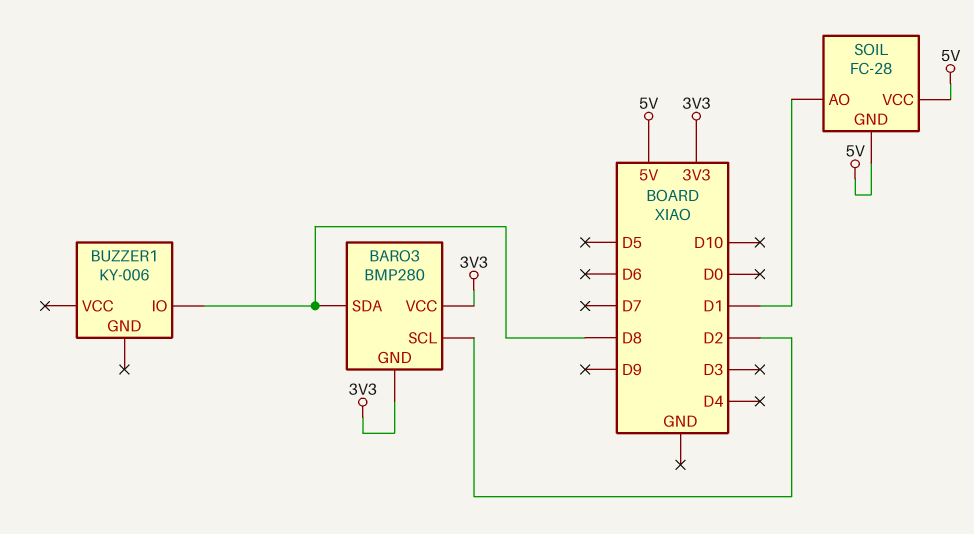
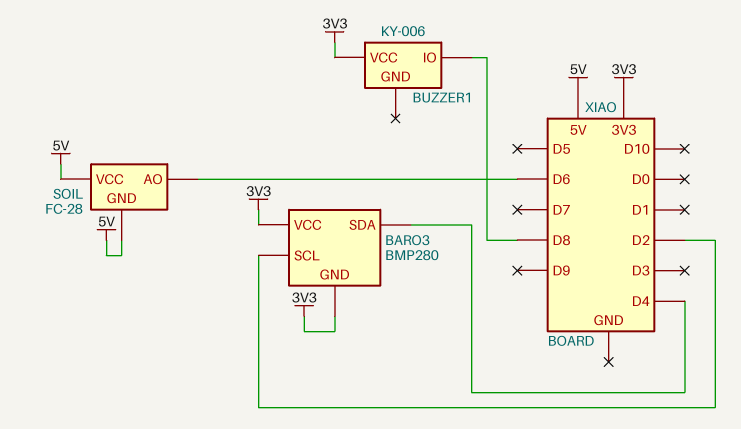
BARO3 pin SDA: D8 -> D4
BUZZER1 pin VCC: none -> 3V3
SOIL pin AO: D1 -> D6

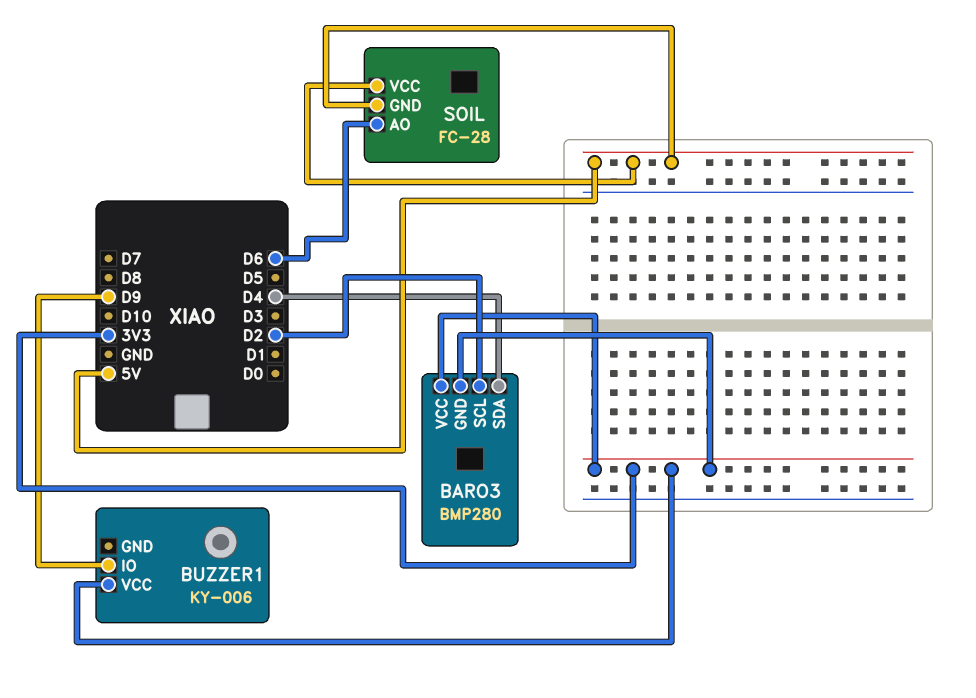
BUZZER1 pin IO: D8 -> D9

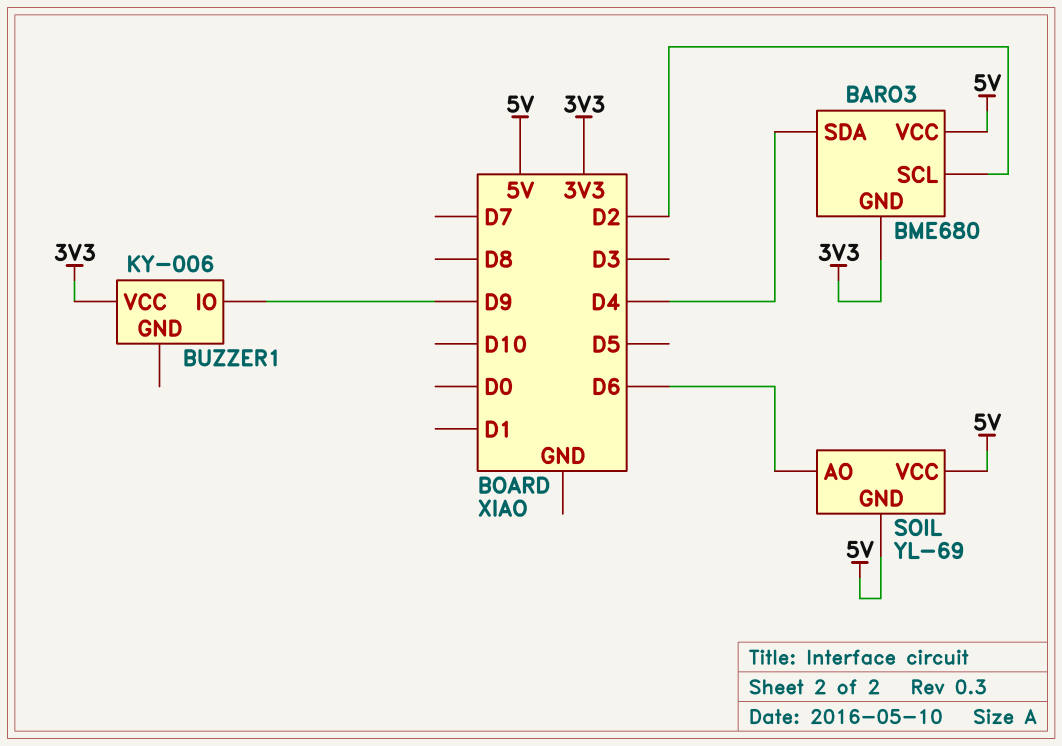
BARO3: BMP280 -> BME680
BARO3 pin VCC: 3V3 -> 5V
SOIL: FC-28 -> YL-69

